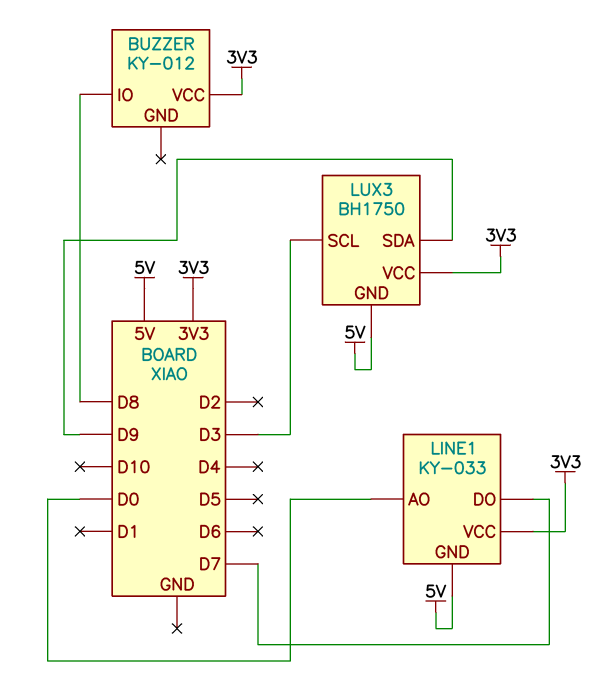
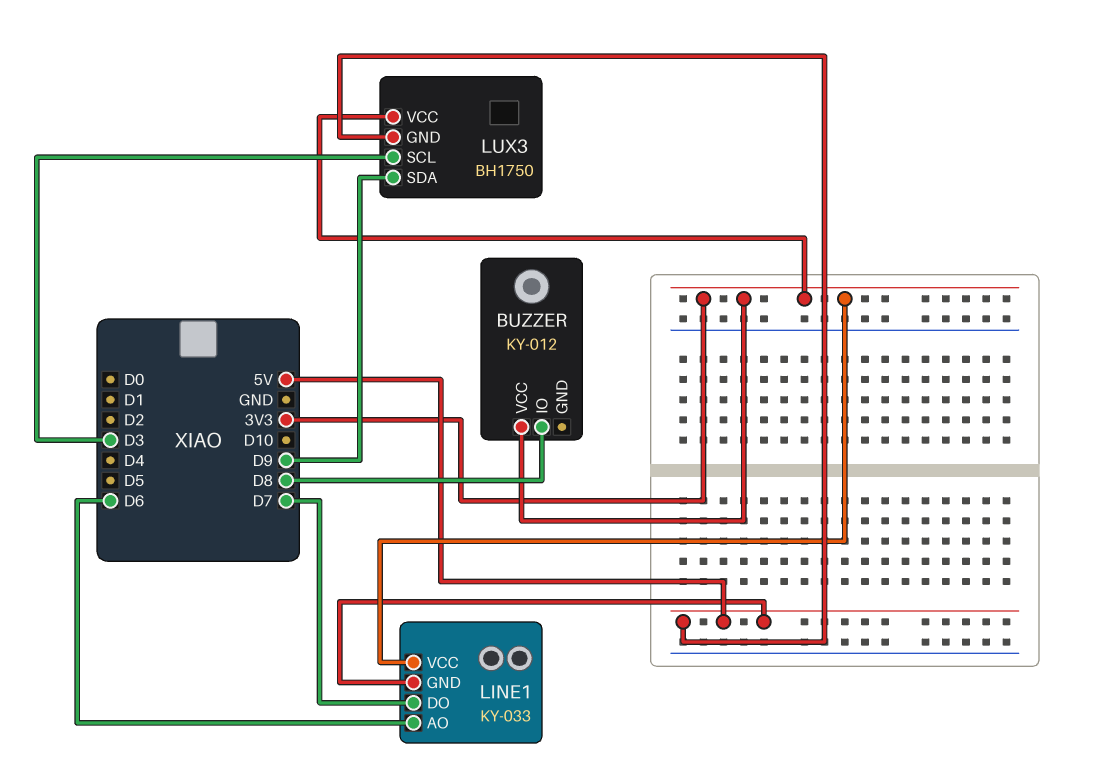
LINE1 pin AO: D0 -> D6

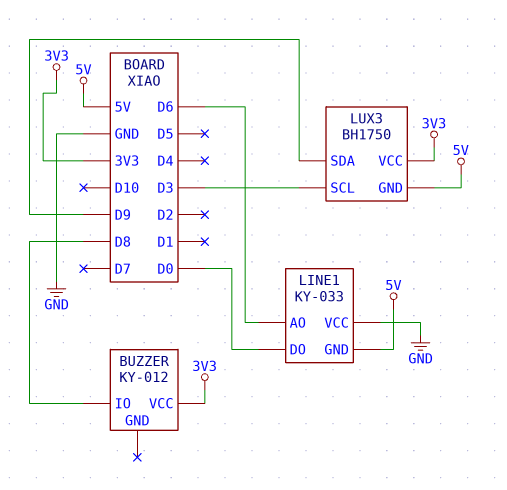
LINE1 pin DO: D7 -> D0
LINE1 pin VCC: 3V3 -> GND

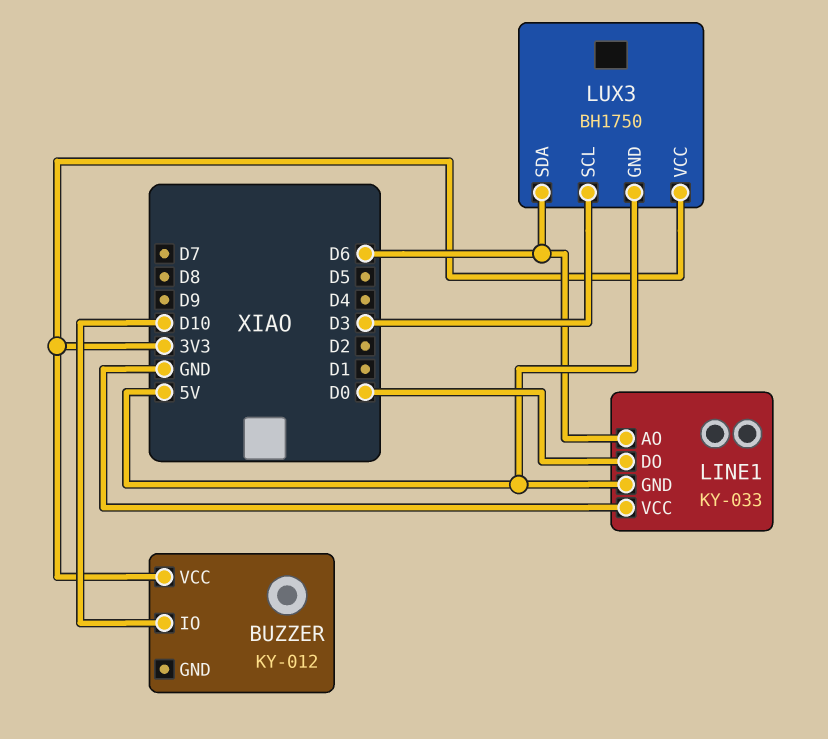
BUZZER pin IO: D8 -> D10
LUX3 pin SDA: D9 -> D6

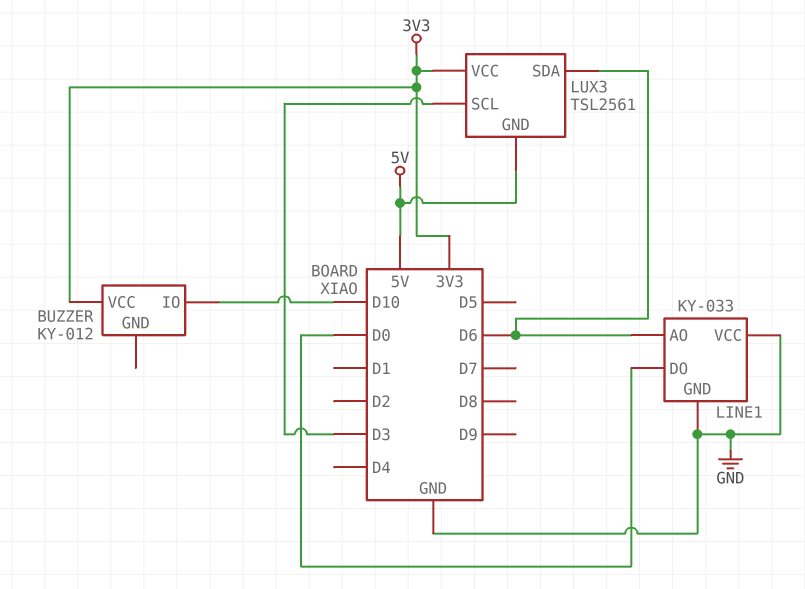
LINE1 pin GND: 5V -> GND
LUX3: BH1750 -> TSL2561

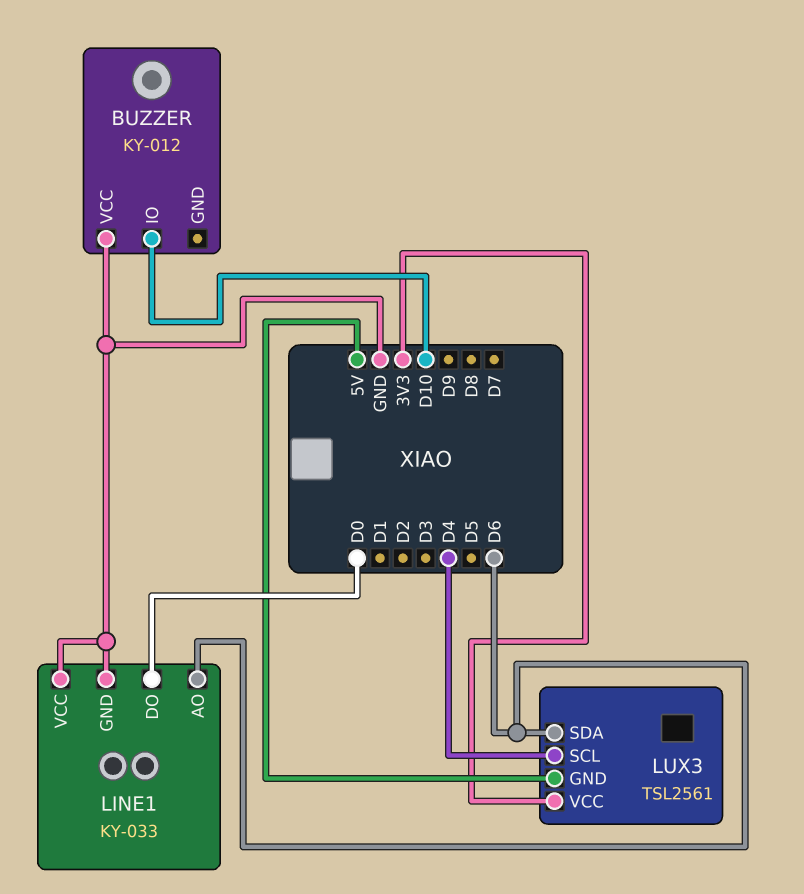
BUZZER pin VCC: 3V3 -> GND
LUX3 pin SCL: D3 -> D4

